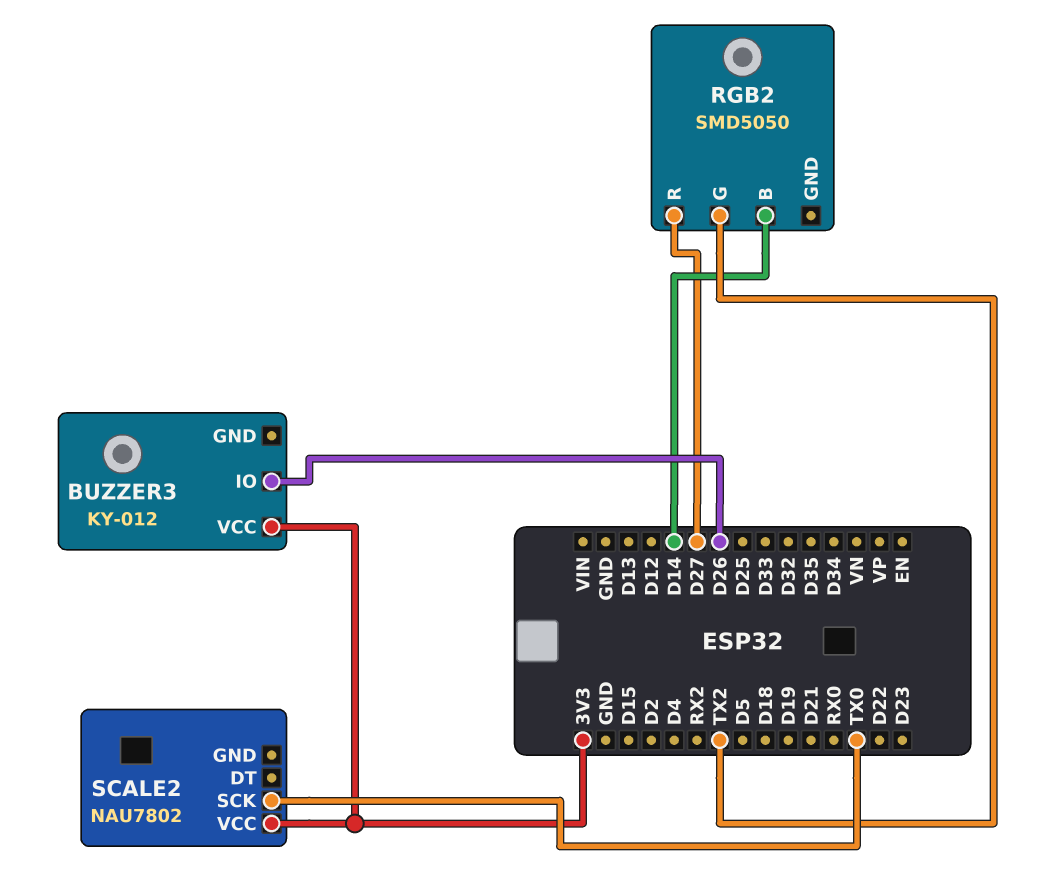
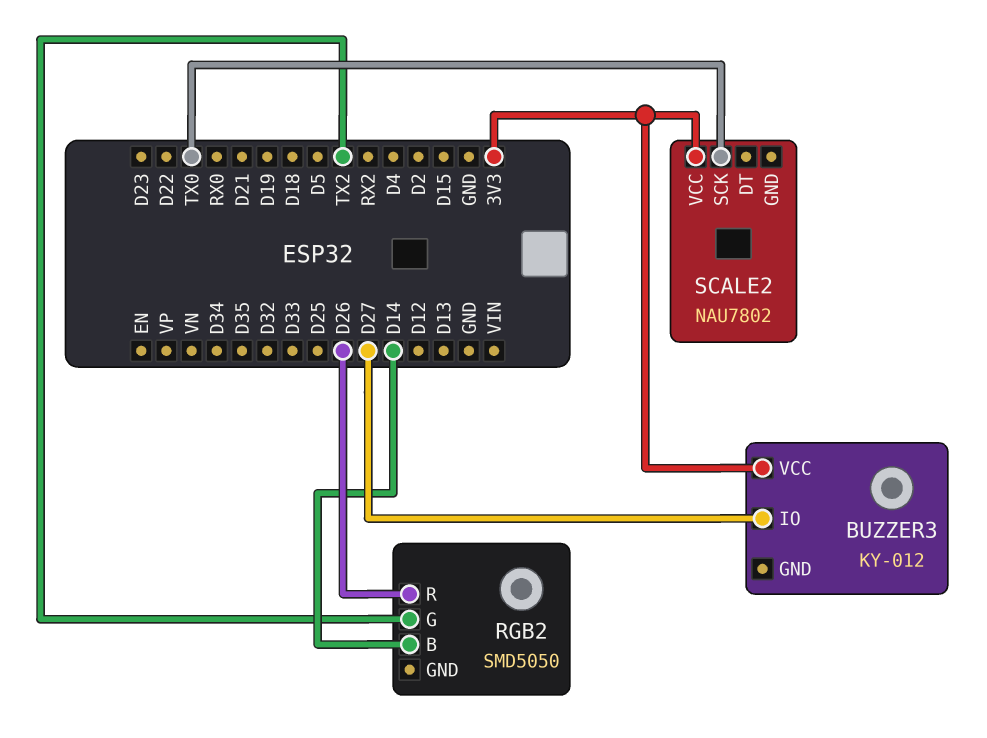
BUZZER3 pin IO: D26 -> D27
RGB2 pin R: D27 -> D26

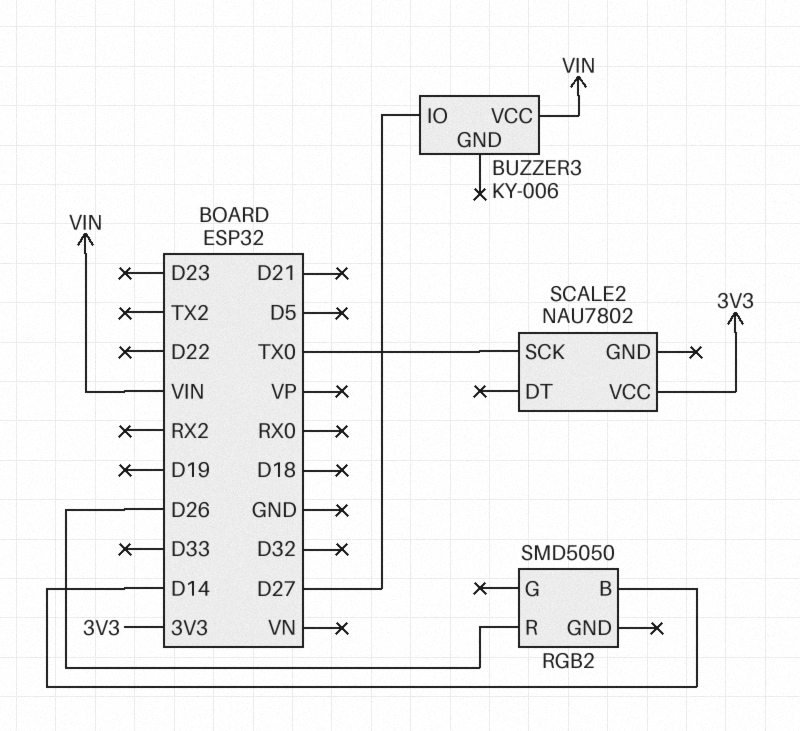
BUZZER3: KY-012 -> KY-006
BUZZER3 pin VCC: 3V3 -> VIN
RGB2 pin G: TX2 -> none

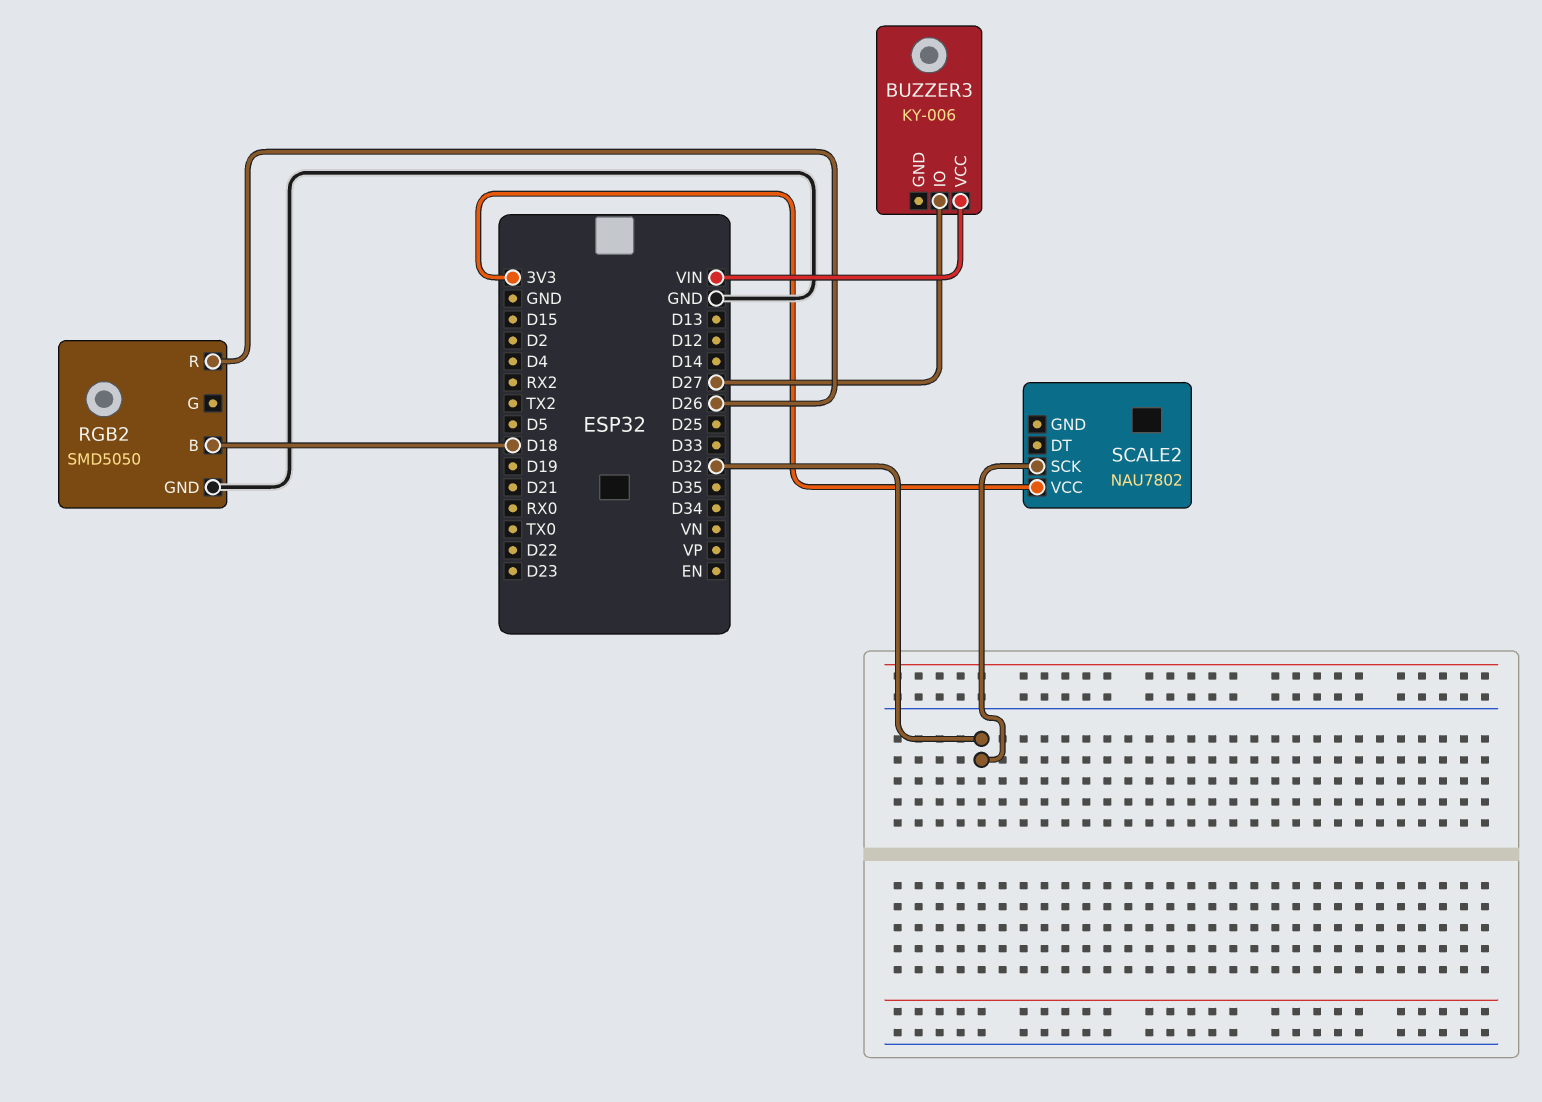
RGB2 pin B: D14 -> D18
RGB2 pin GND: none -> GND
SCALE2 pin SCK: TX0 -> D32

